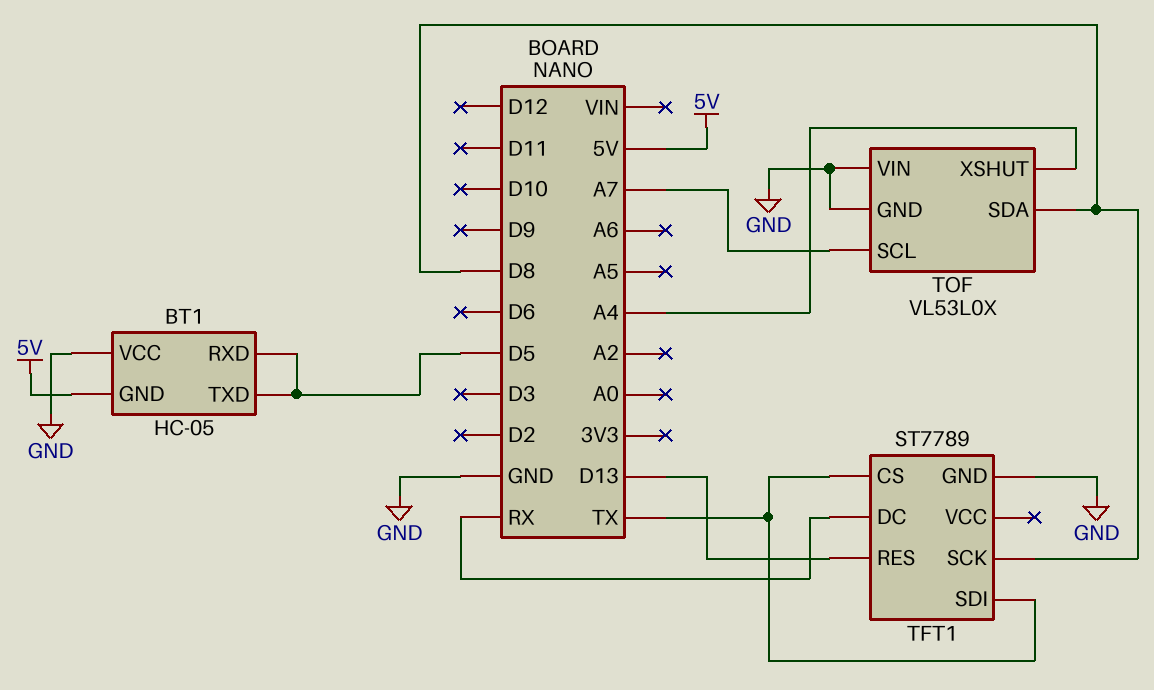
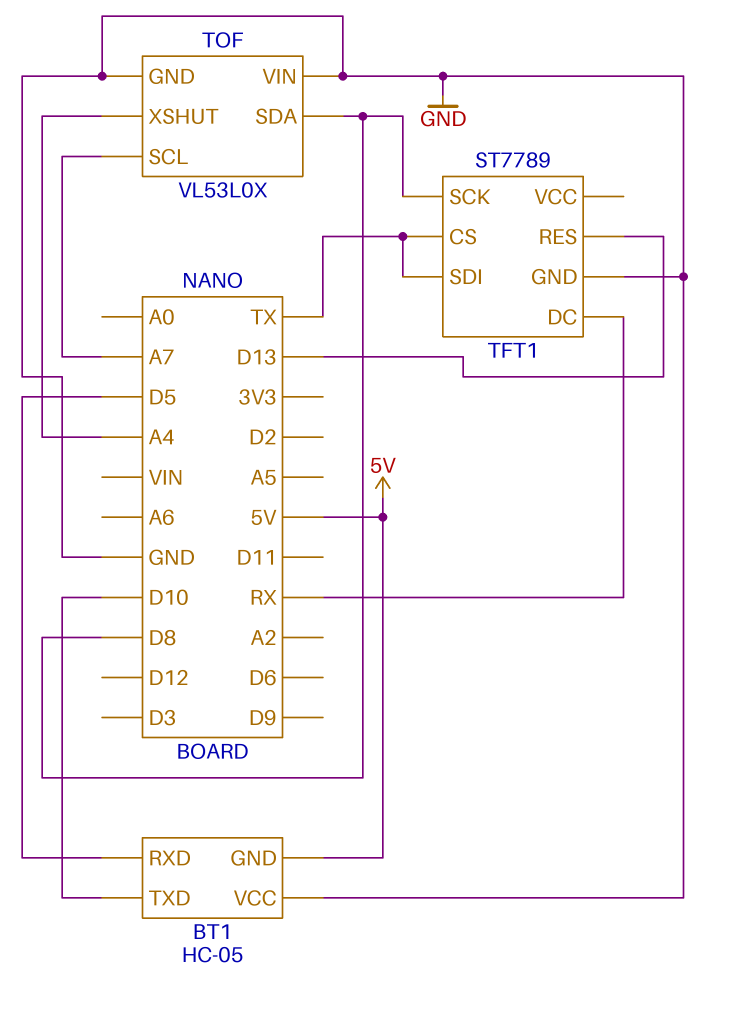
BT1 pin TXD: D5 -> D10

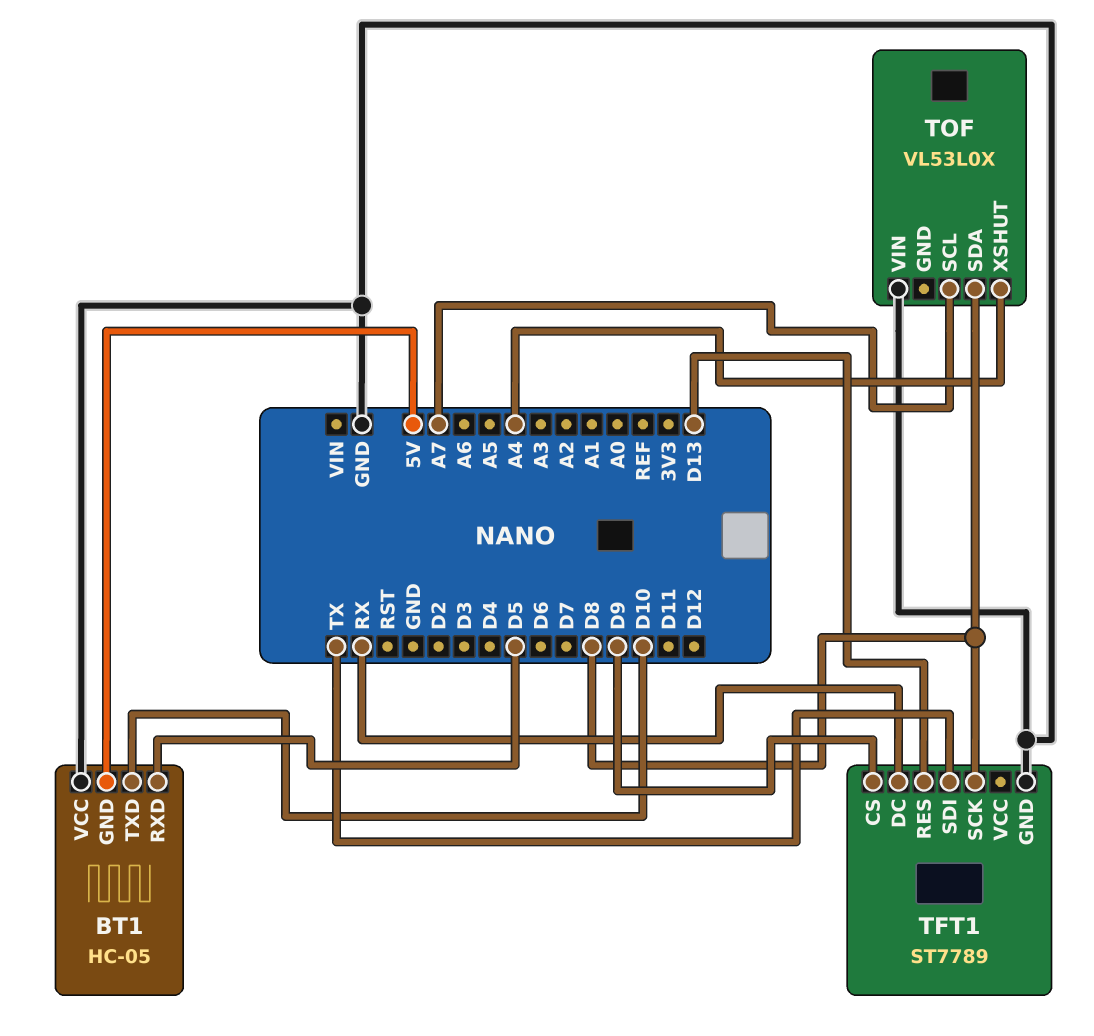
TFT1 pin CS: TX -> D9
TOF pin GND: GND -> none

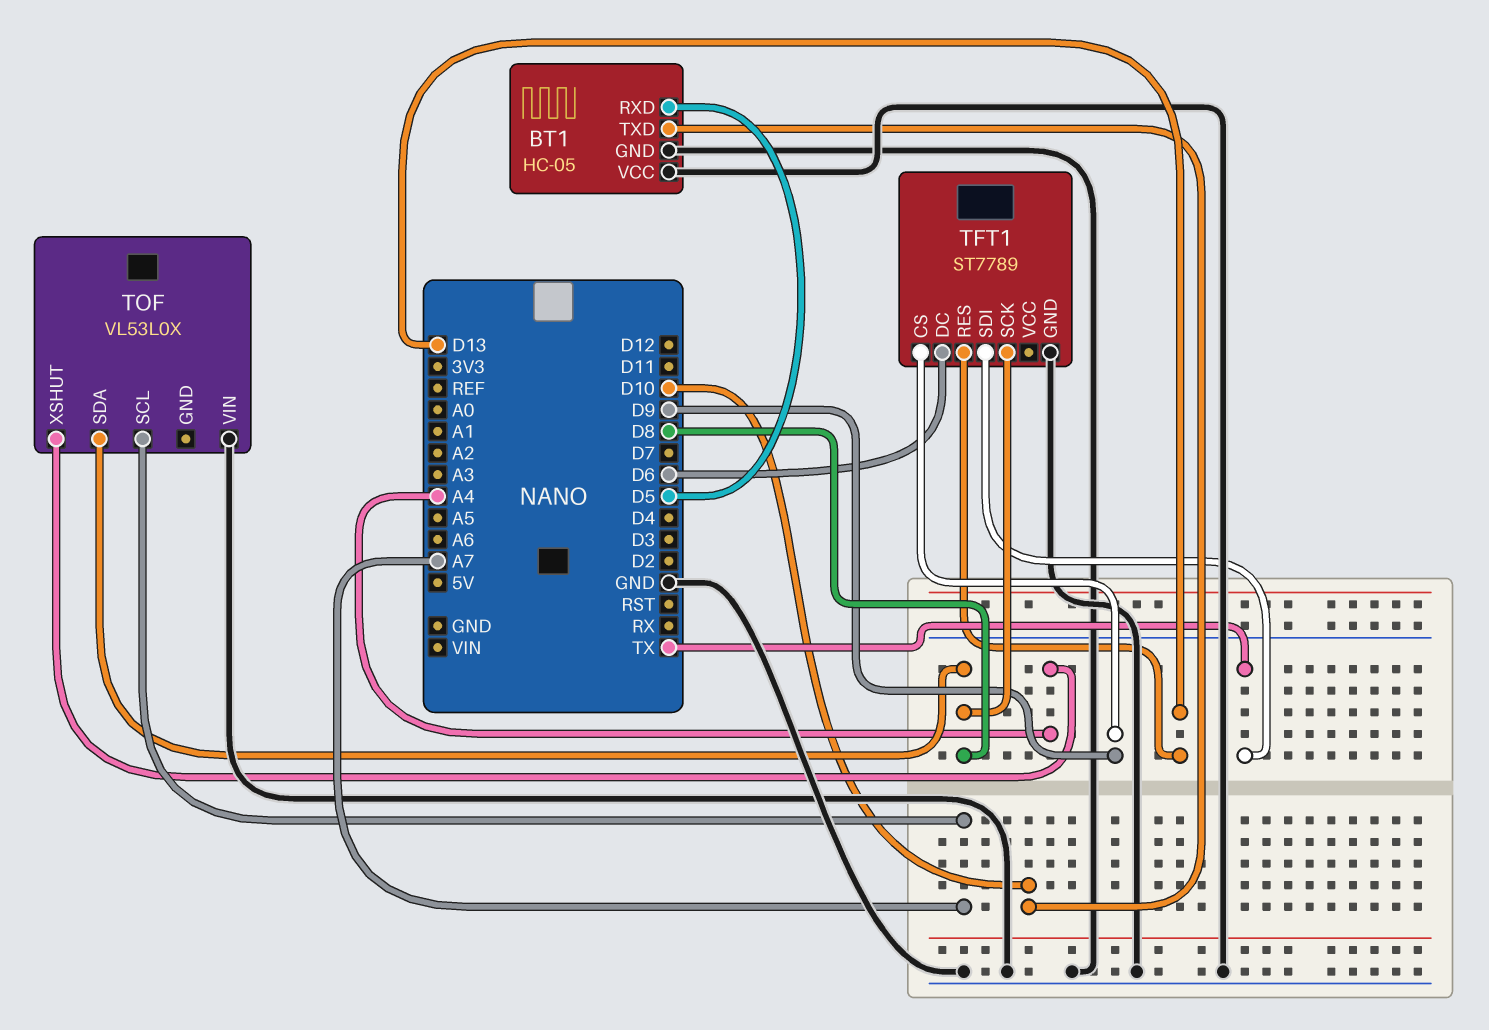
BT1 pin GND: 5V -> GND
TFT1 pin DC: RX -> D6

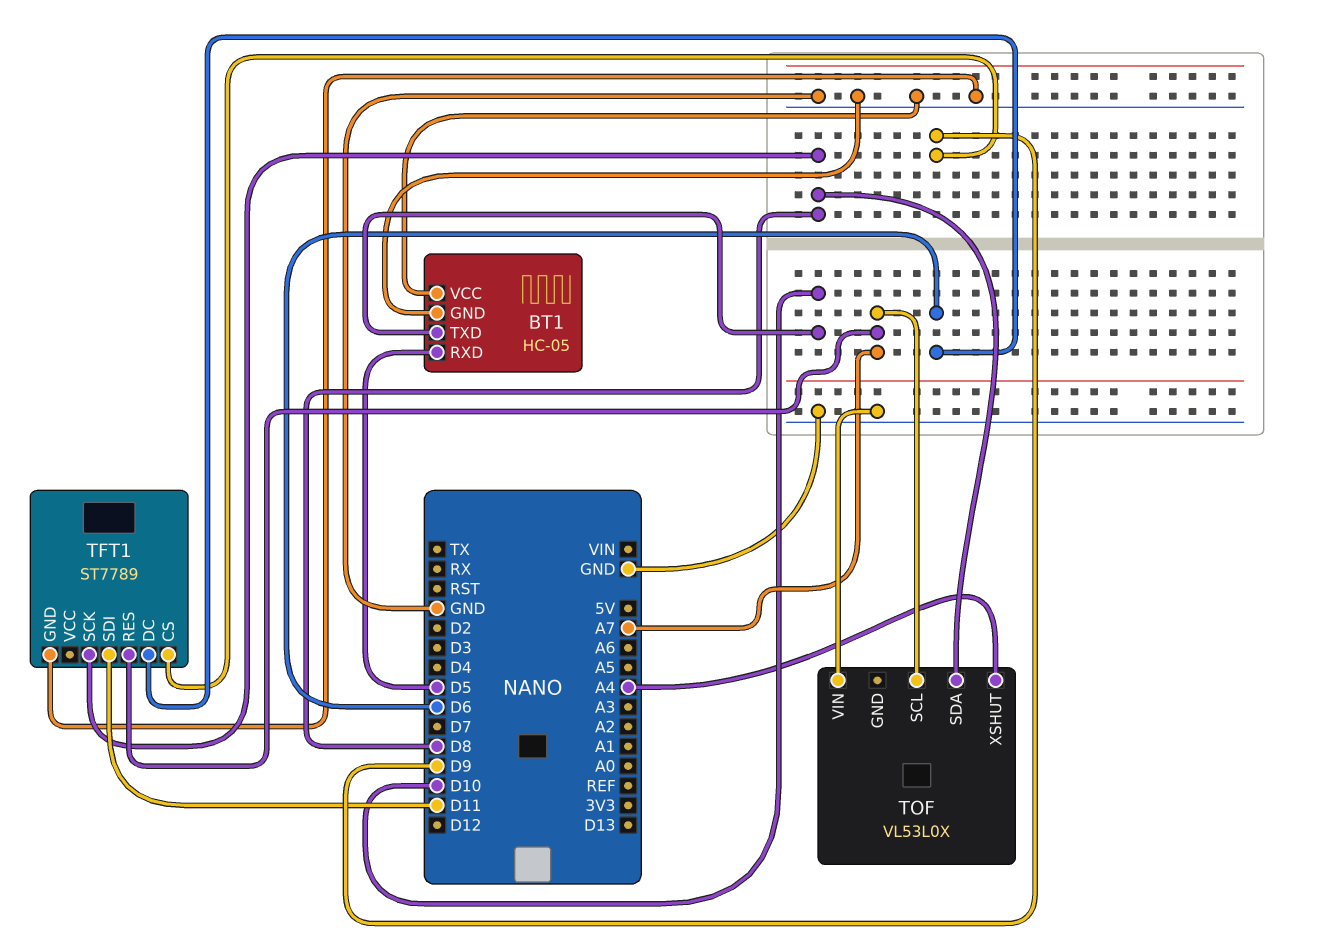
TFT1 pin RES: D13 -> A7
TFT1 pin SDI: TX -> D11

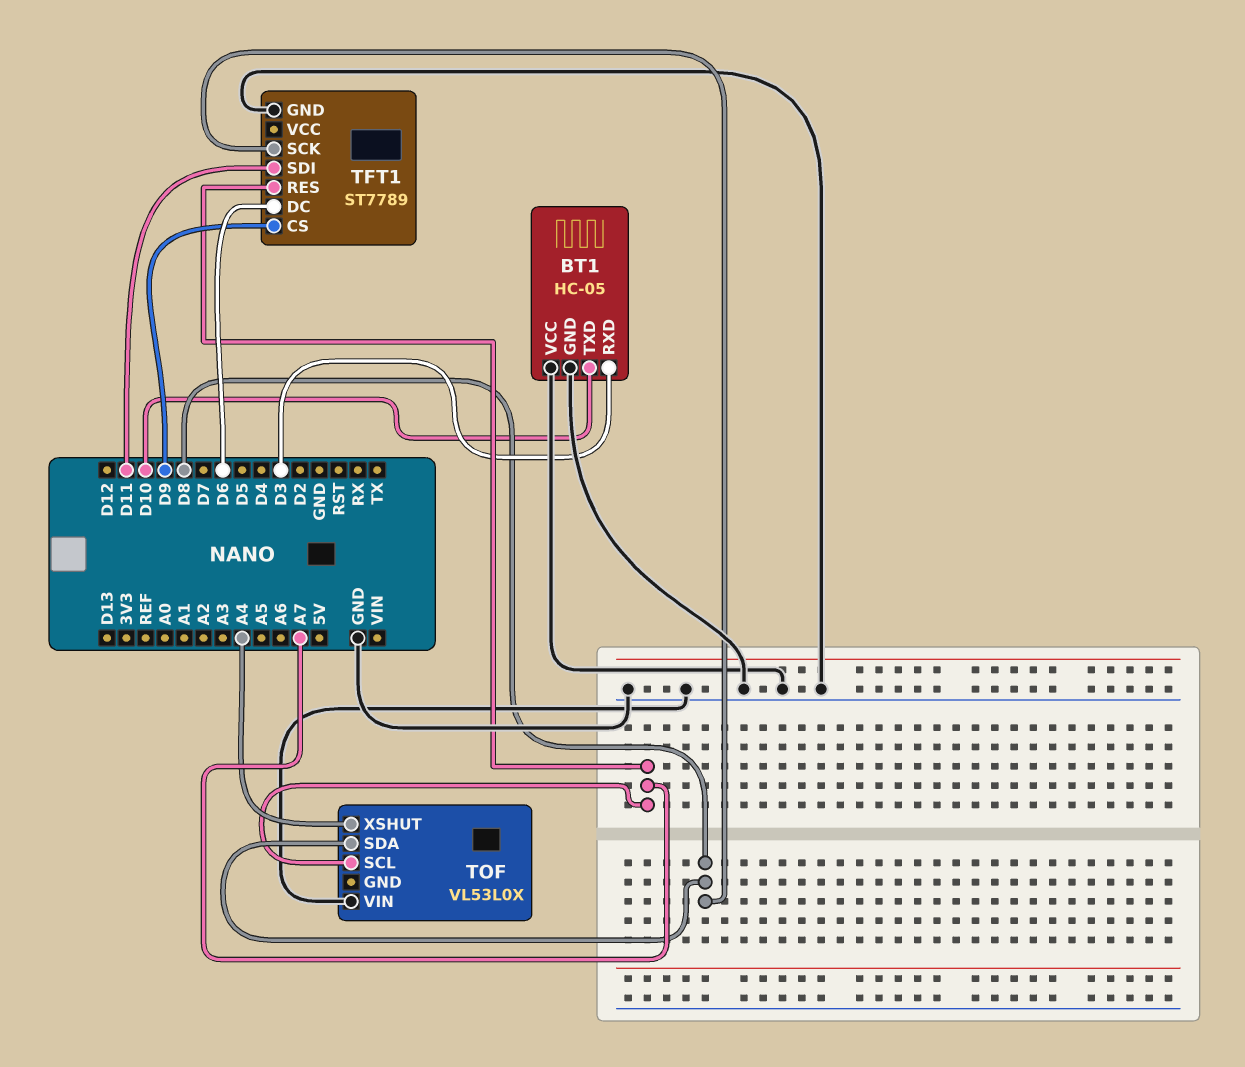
BT1 pin RXD: D5 -> D3

